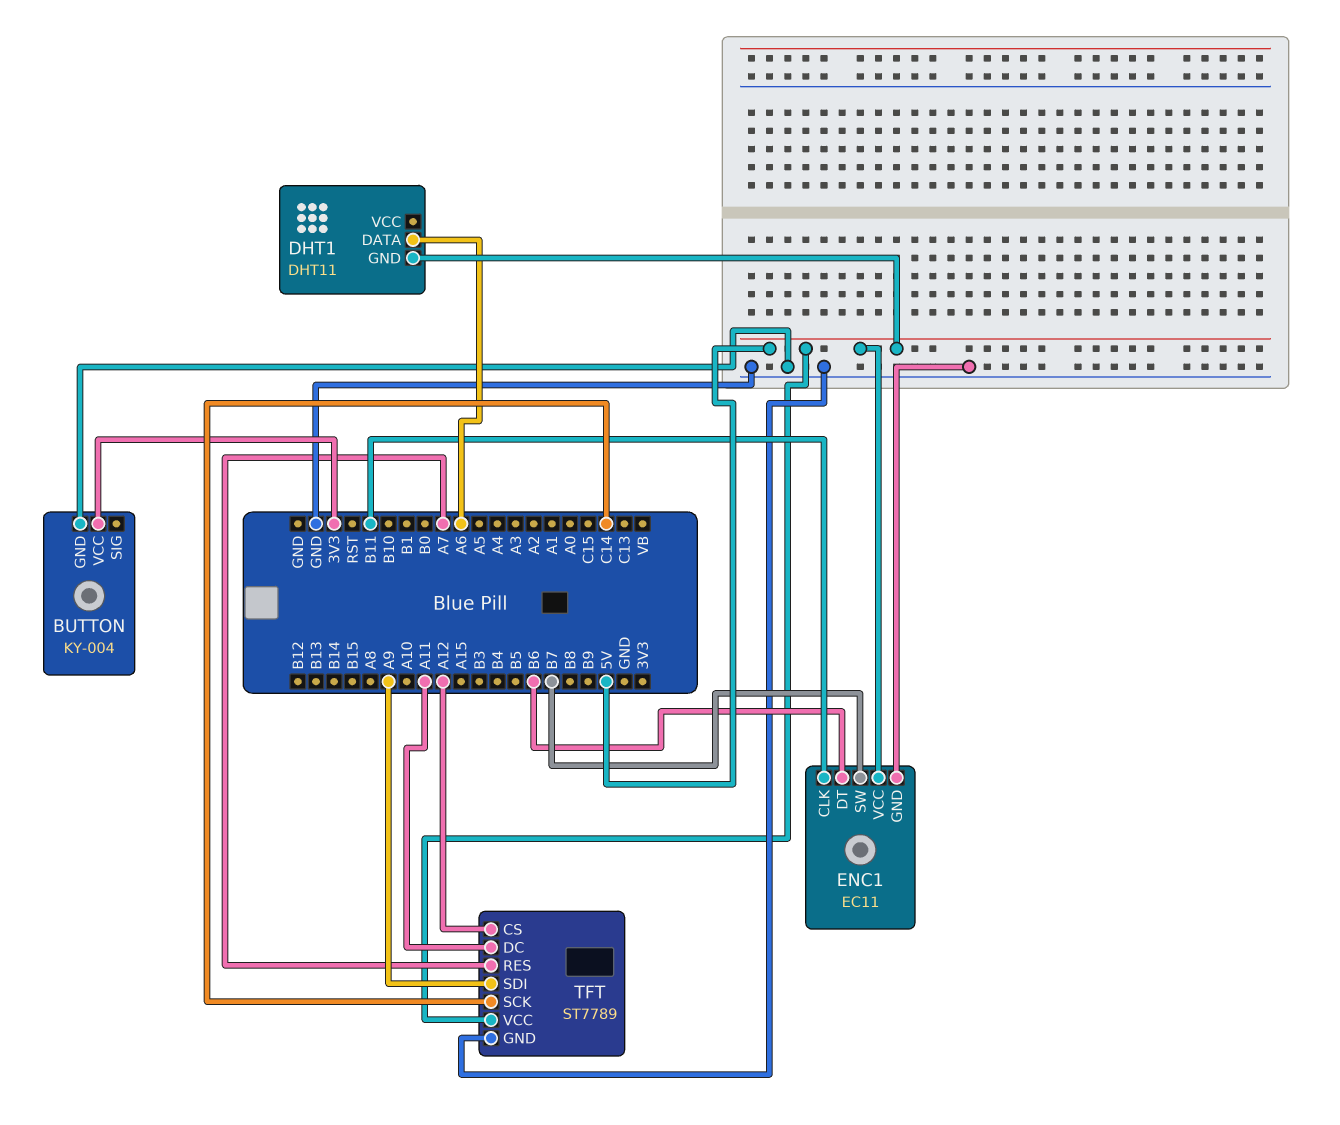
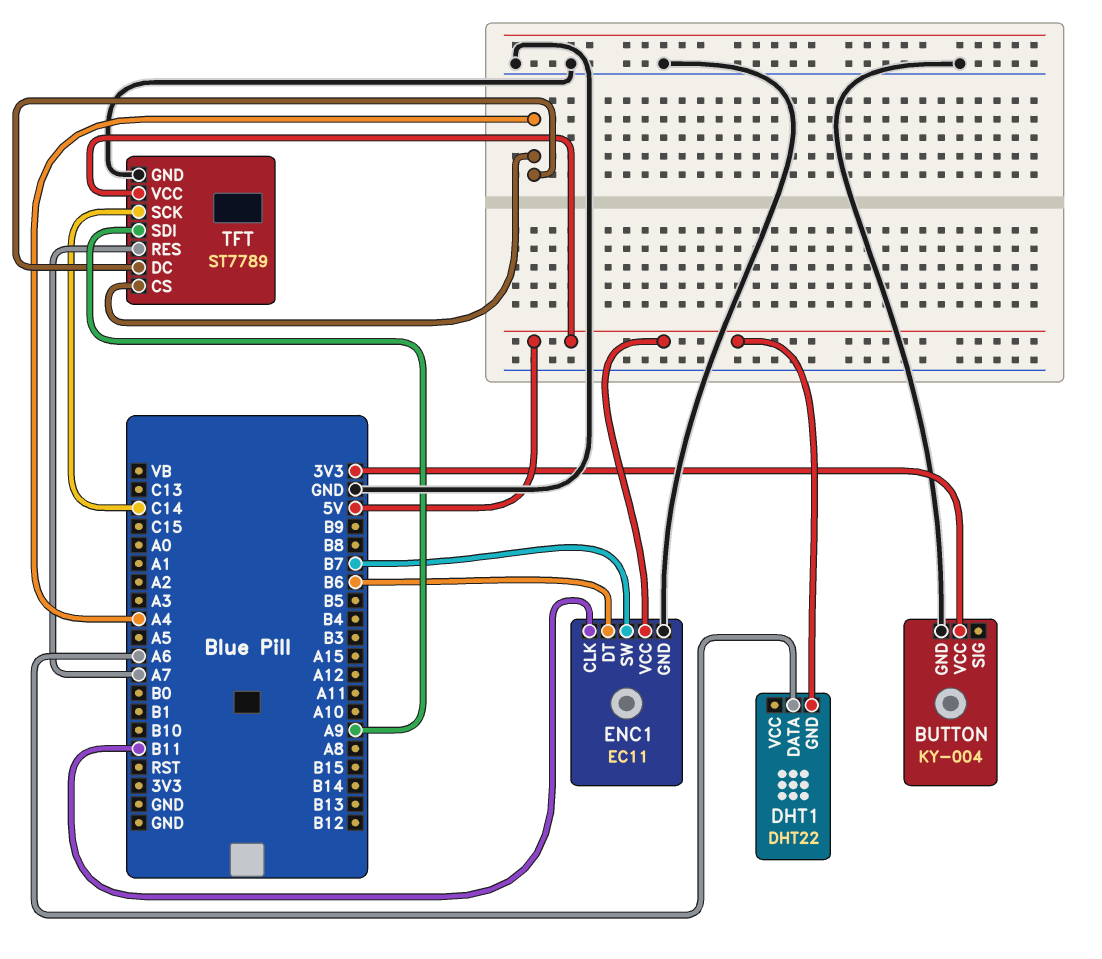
DHT1: DHT11 -> DHT22
TFT pin CS: A12 -> A4
TFT pin DC: A11 -> A4

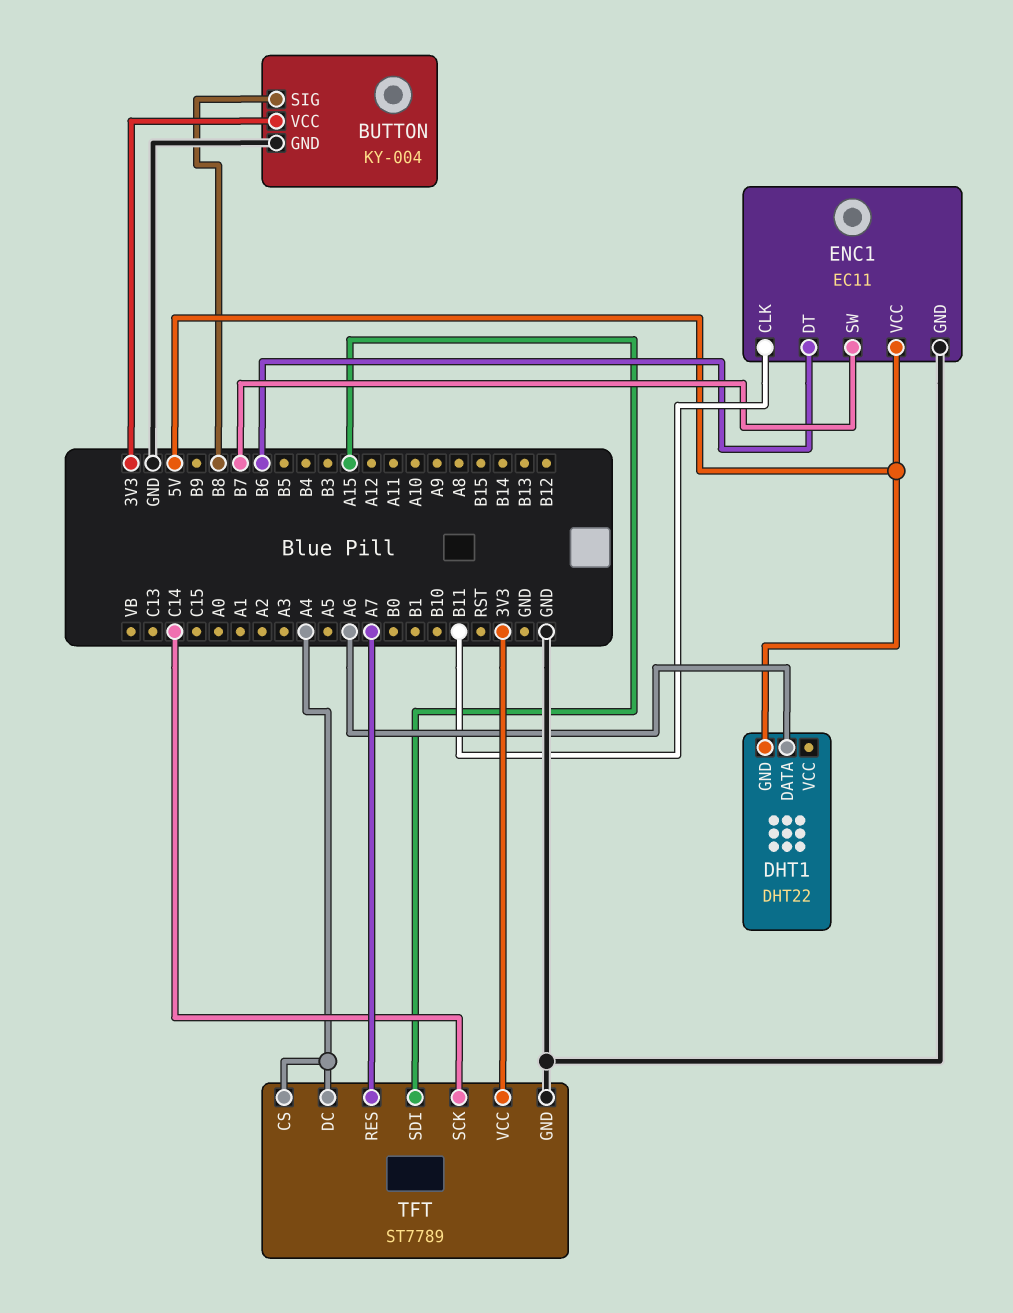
BUTTON pin SIG: none -> B8
TFT pin SDI: A9 -> A15
TFT pin VCC: 5V -> 3V3

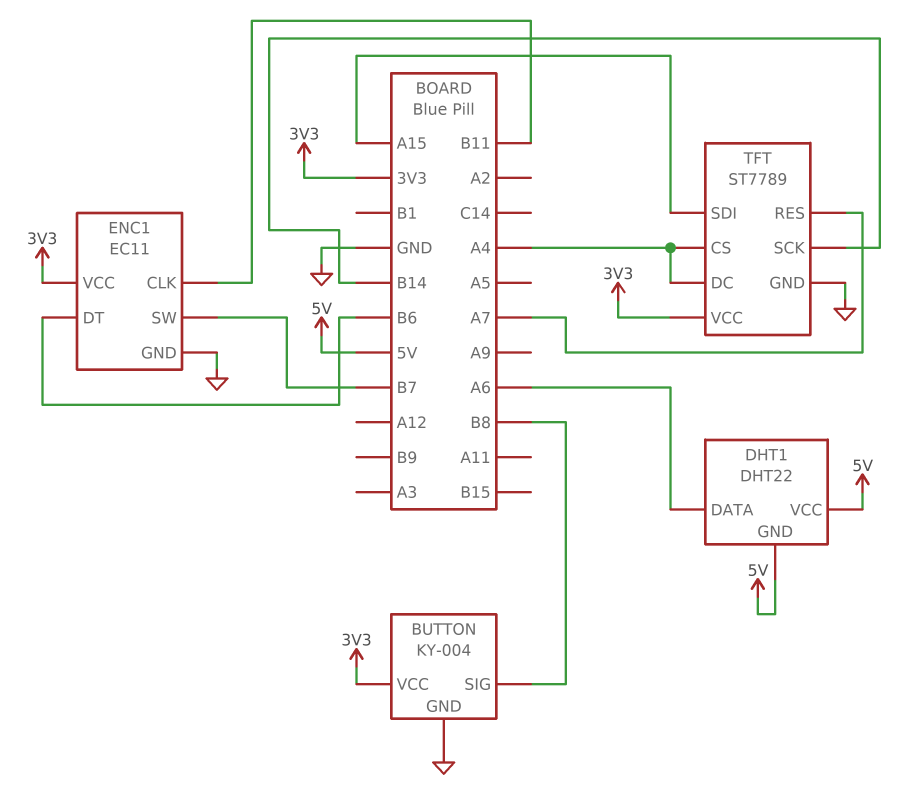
DHT1 pin VCC: none -> 5V
ENC1 pin VCC: 5V -> 3V3
TFT pin SCK: C14 -> B14

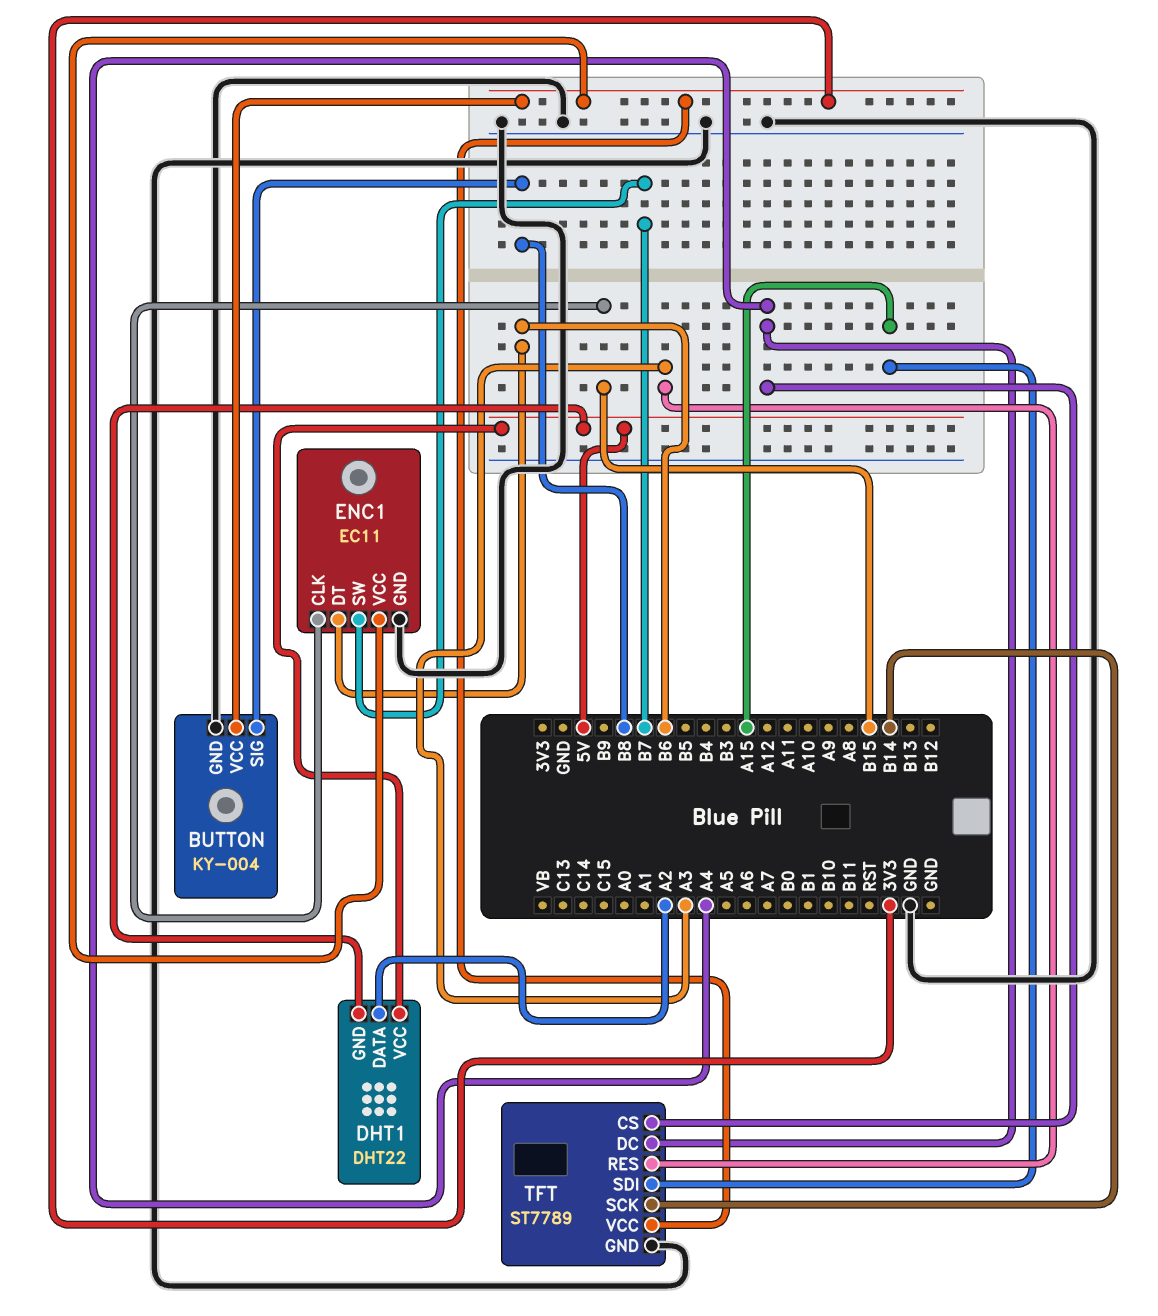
DHT1 pin DATA: A6 -> A2
ENC1 pin CLK: B11 -> B15
TFT pin RES: A7 -> A3

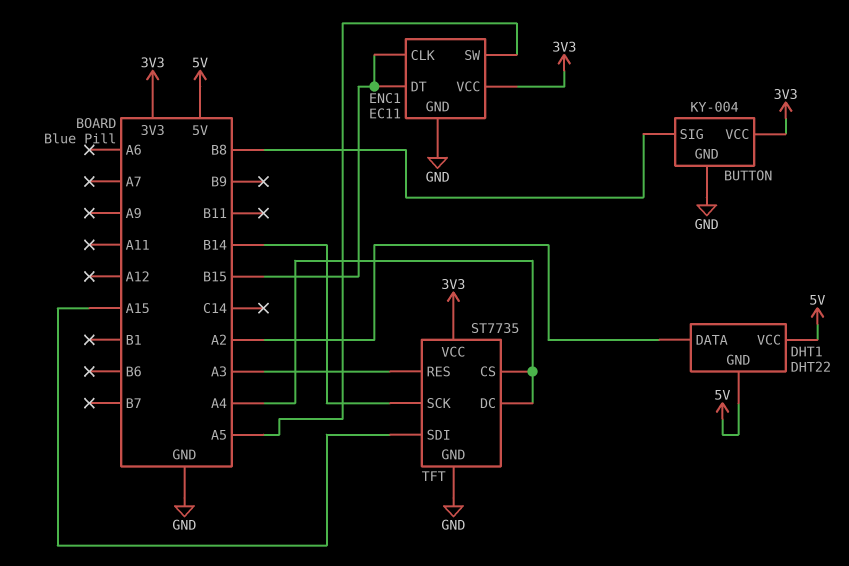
ENC1 pin DT: B6 -> B15
ENC1 pin SW: B7 -> A5
TFT: ST7789 -> ST7735

